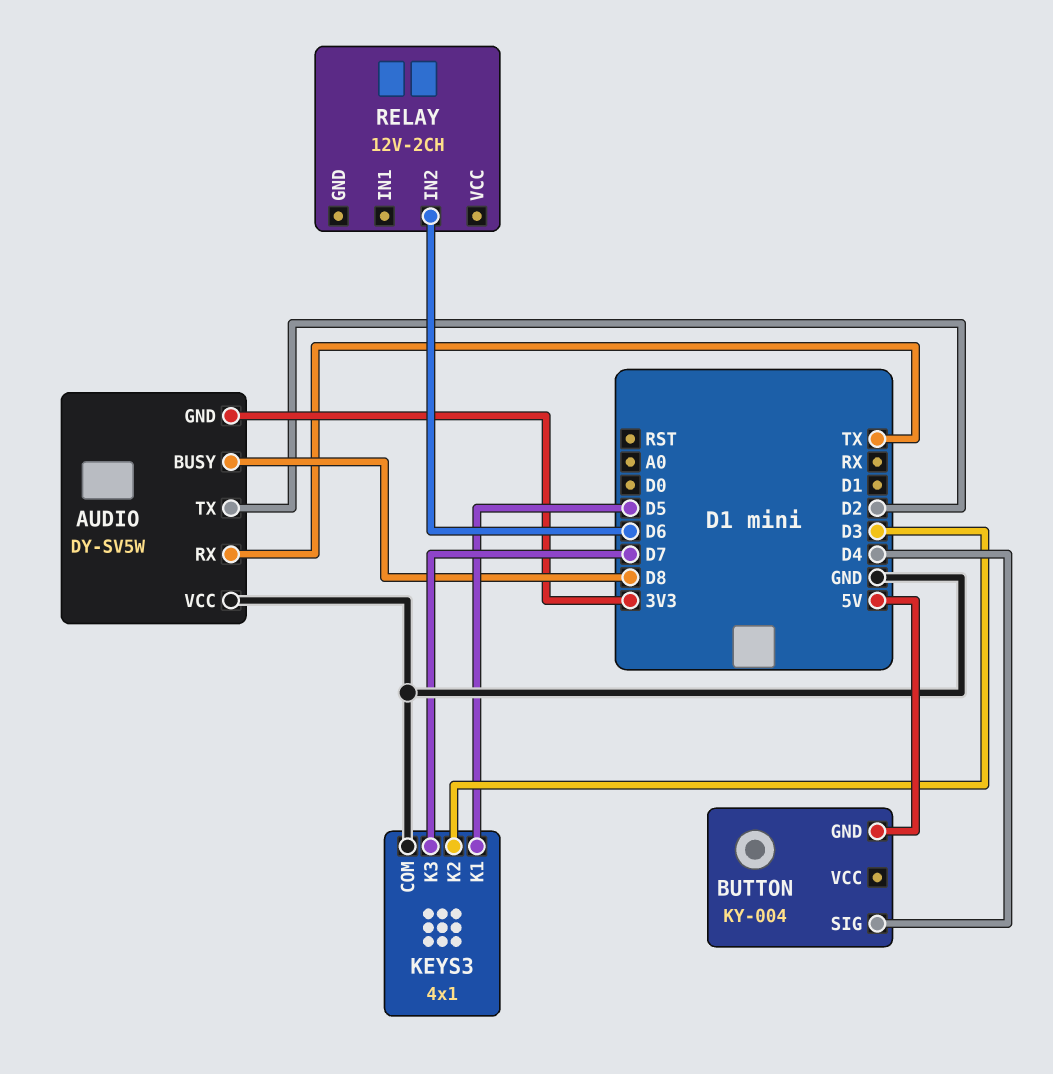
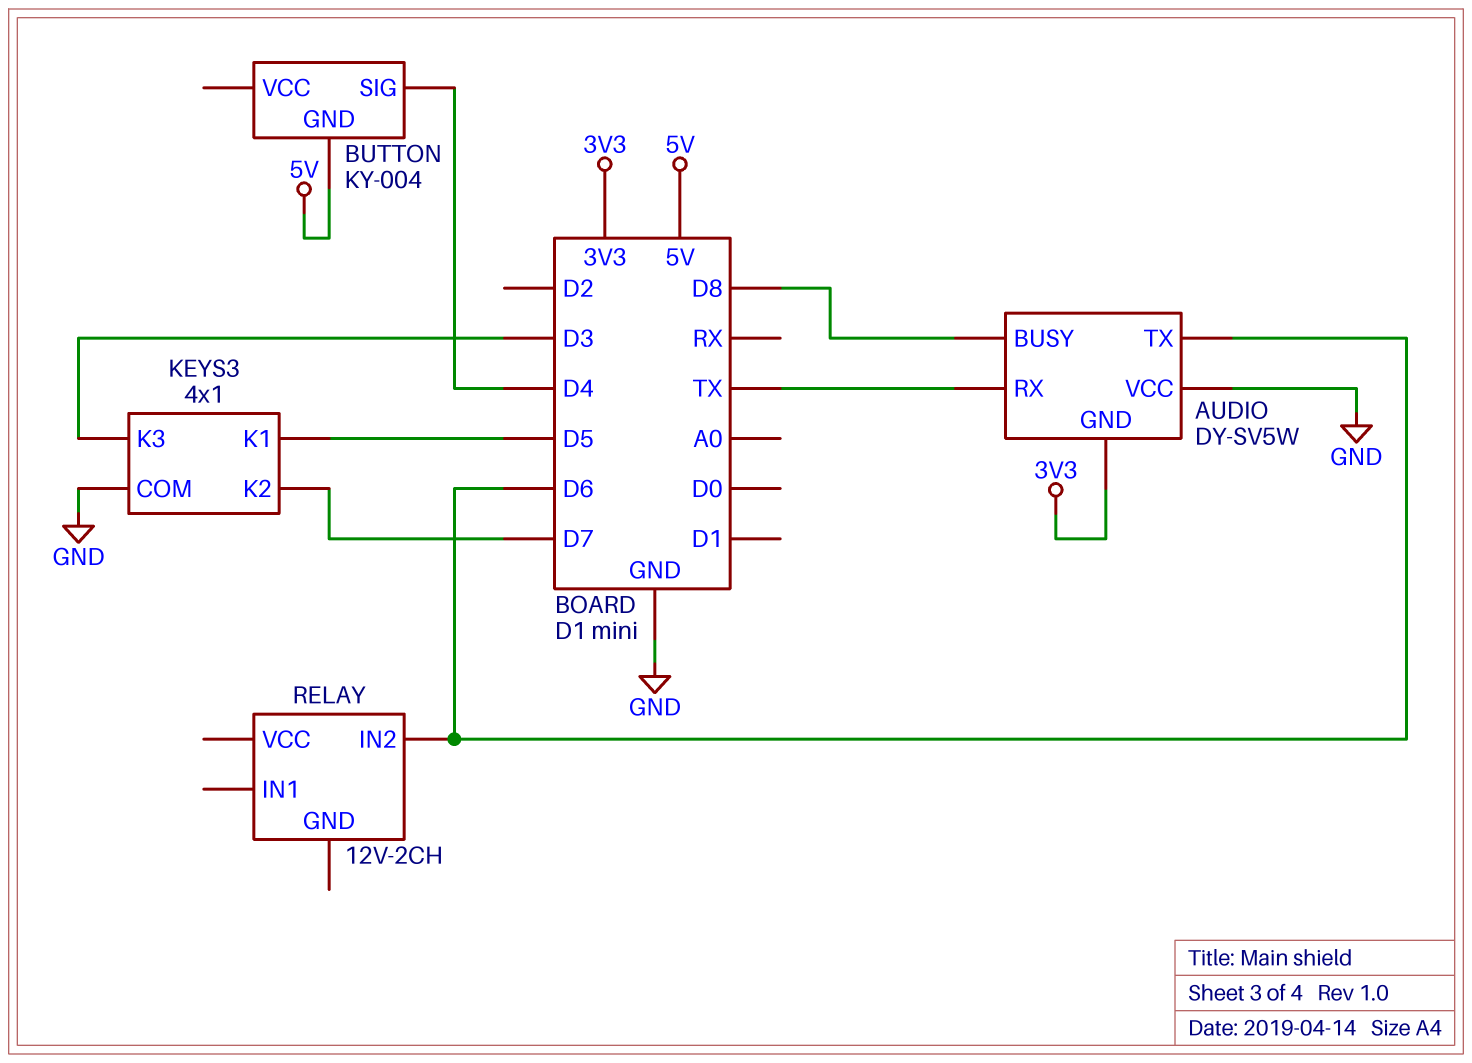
AUDIO pin TX: D2 -> D6
KEYS3 pin K2: D3 -> D7
KEYS3 pin K3: D7 -> D3

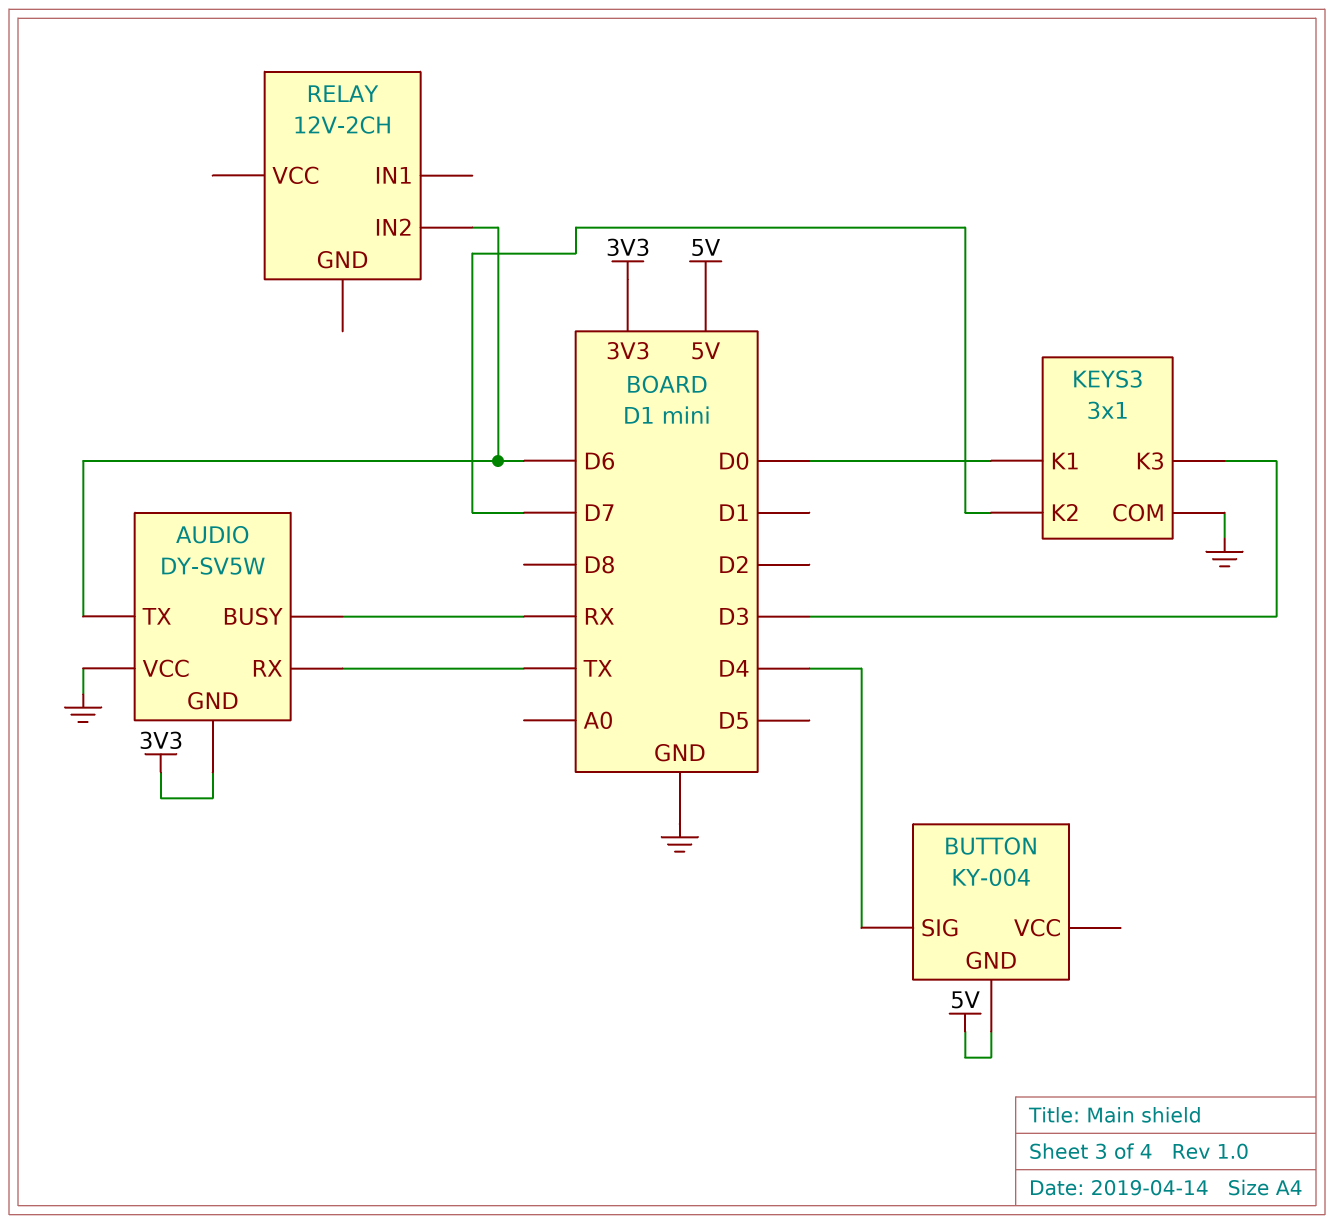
AUDIO pin BUSY: D8 -> RX
KEYS3: 4x1 -> 3x1
KEYS3 pin K1: D5 -> D0

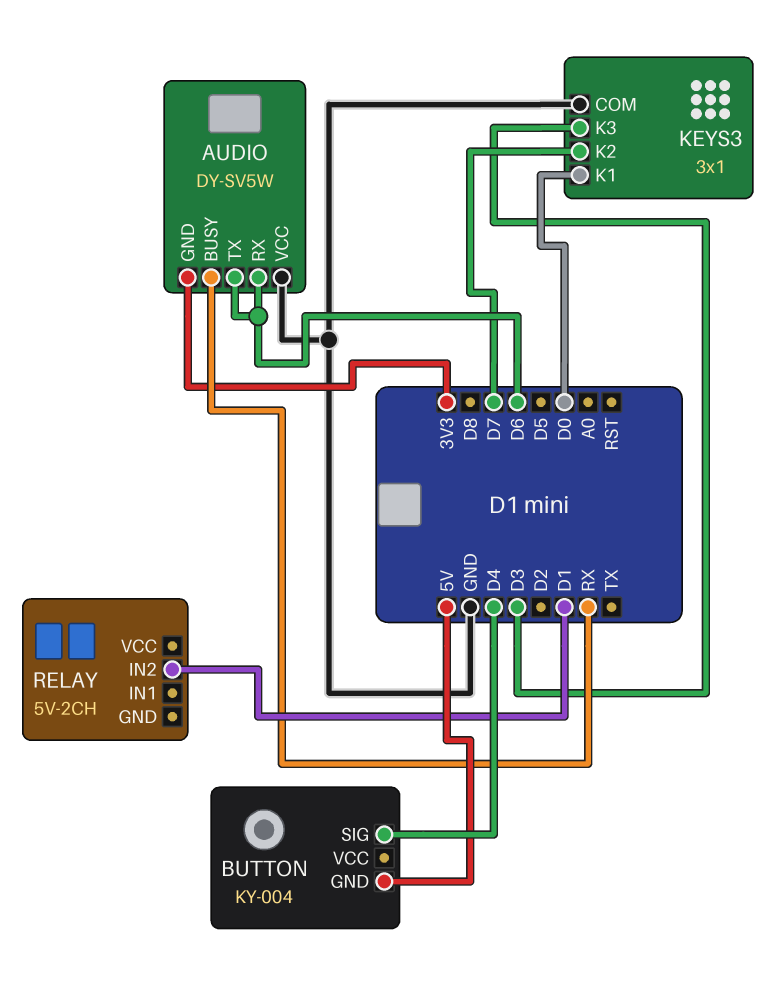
AUDIO pin RX: TX -> D6
RELAY: 12V-2CH -> 5V-2CH
RELAY pin IN2: D6 -> D1

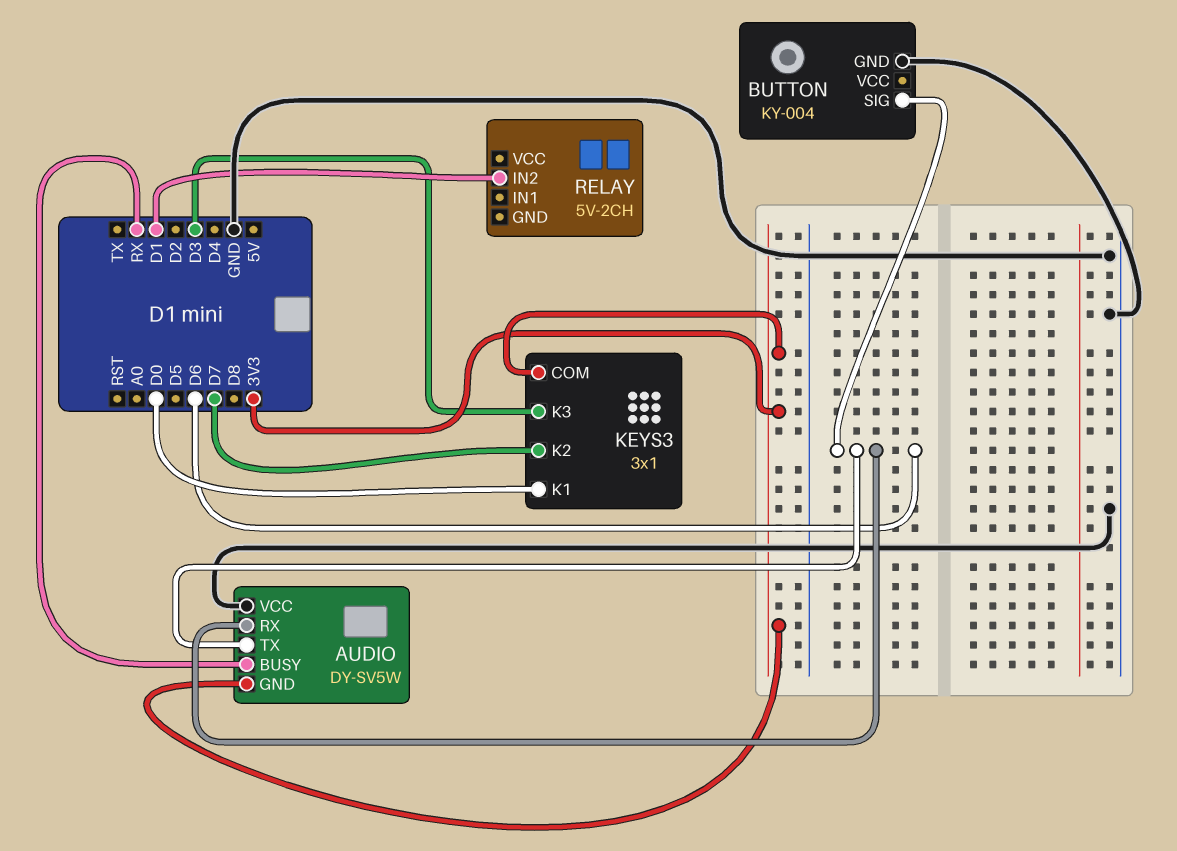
BUTTON pin GND: 5V -> GND
BUTTON pin SIG: D4 -> D6
KEYS3 pin COM: GND -> 3V3

